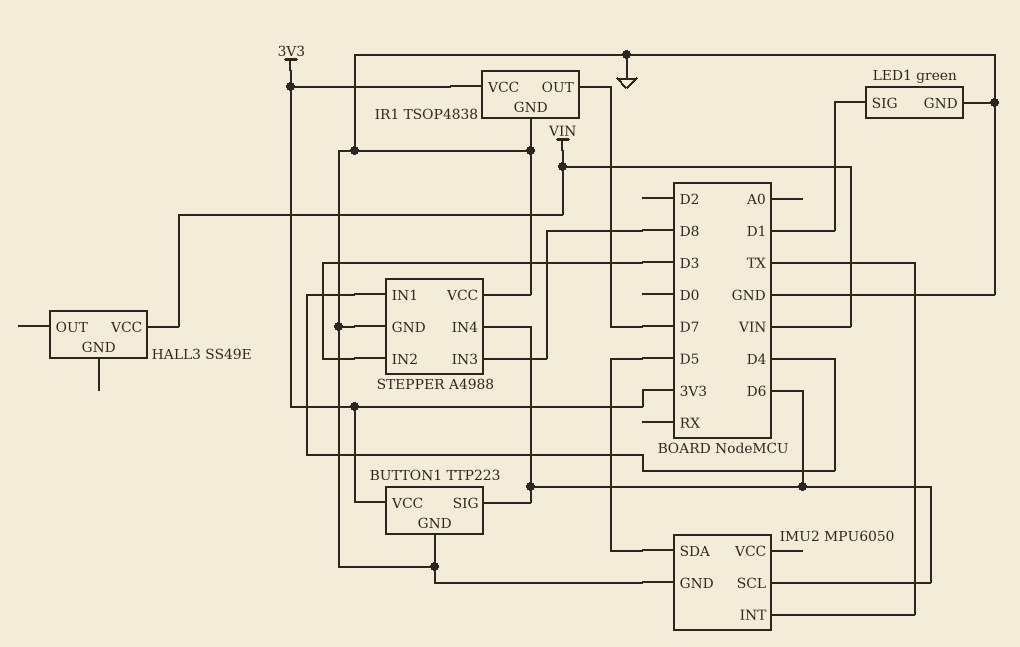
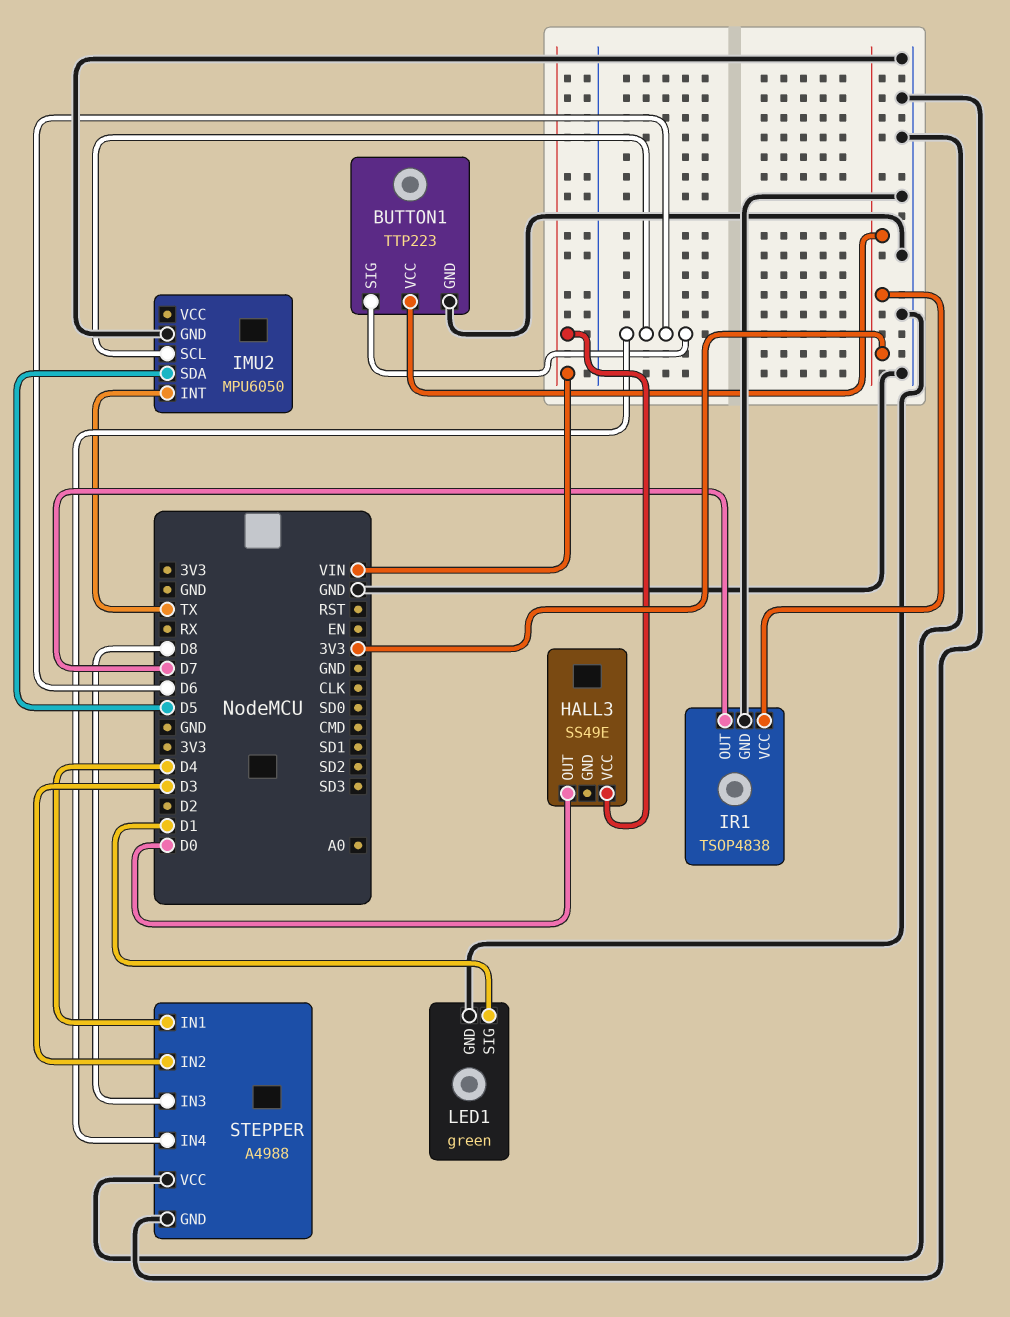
HALL3 pin OUT: none -> D0

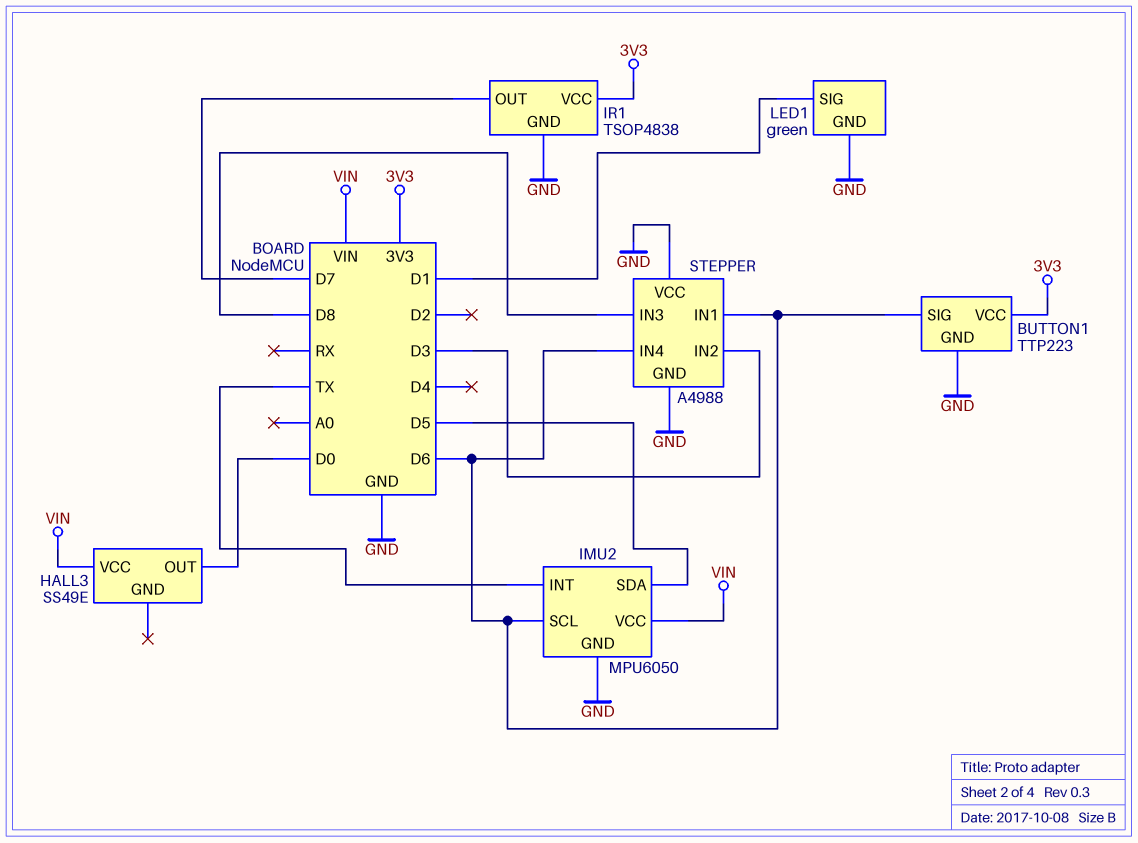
IMU2 pin VCC: none -> VIN
STEPPER pin IN1: D4 -> D6

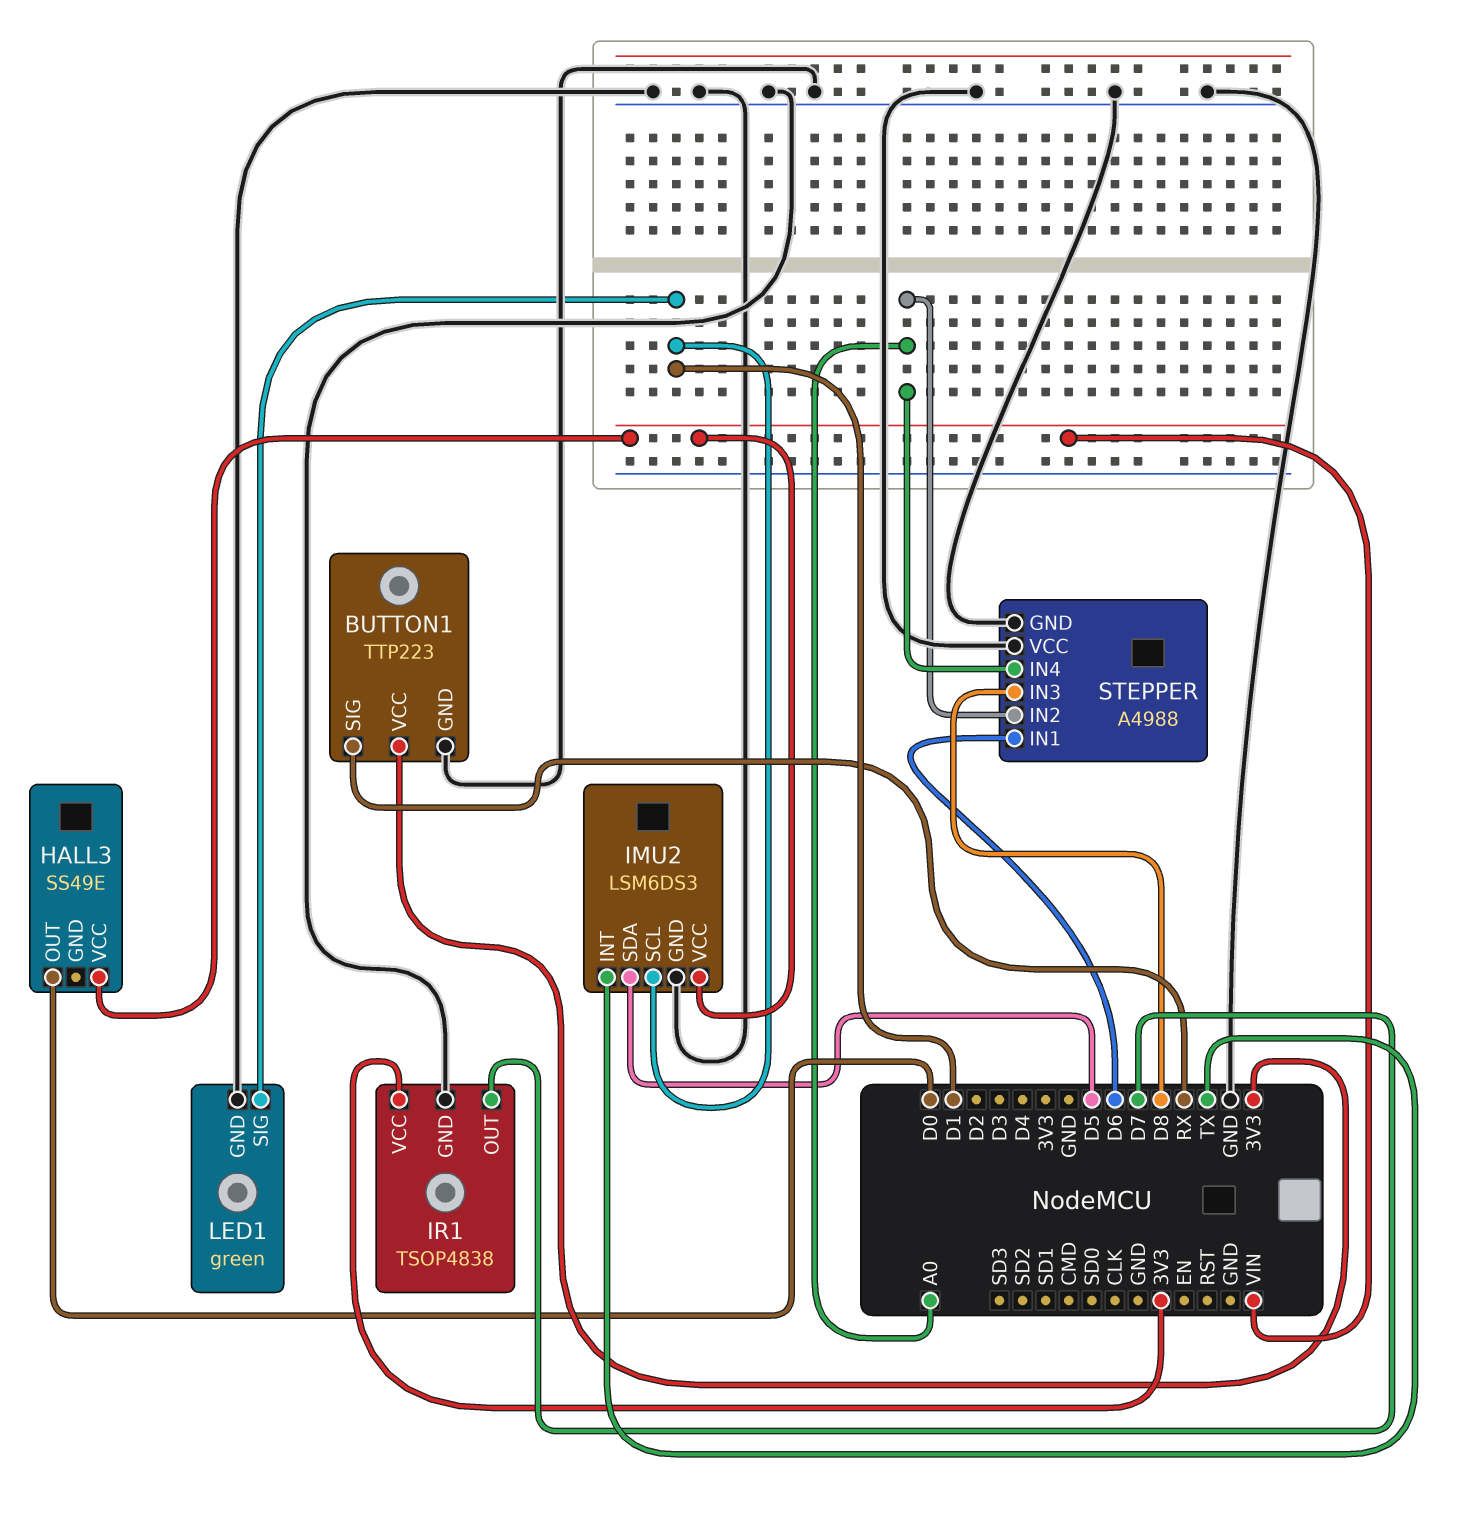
BUTTON1 pin SIG: D6 -> RX
IMU2: MPU6050 -> LSM6DS3
IMU2 pin SCL: D6 -> D1
STEPPER pin IN2: D3 -> A0
STEPPER pin IN4: D6 -> A0

